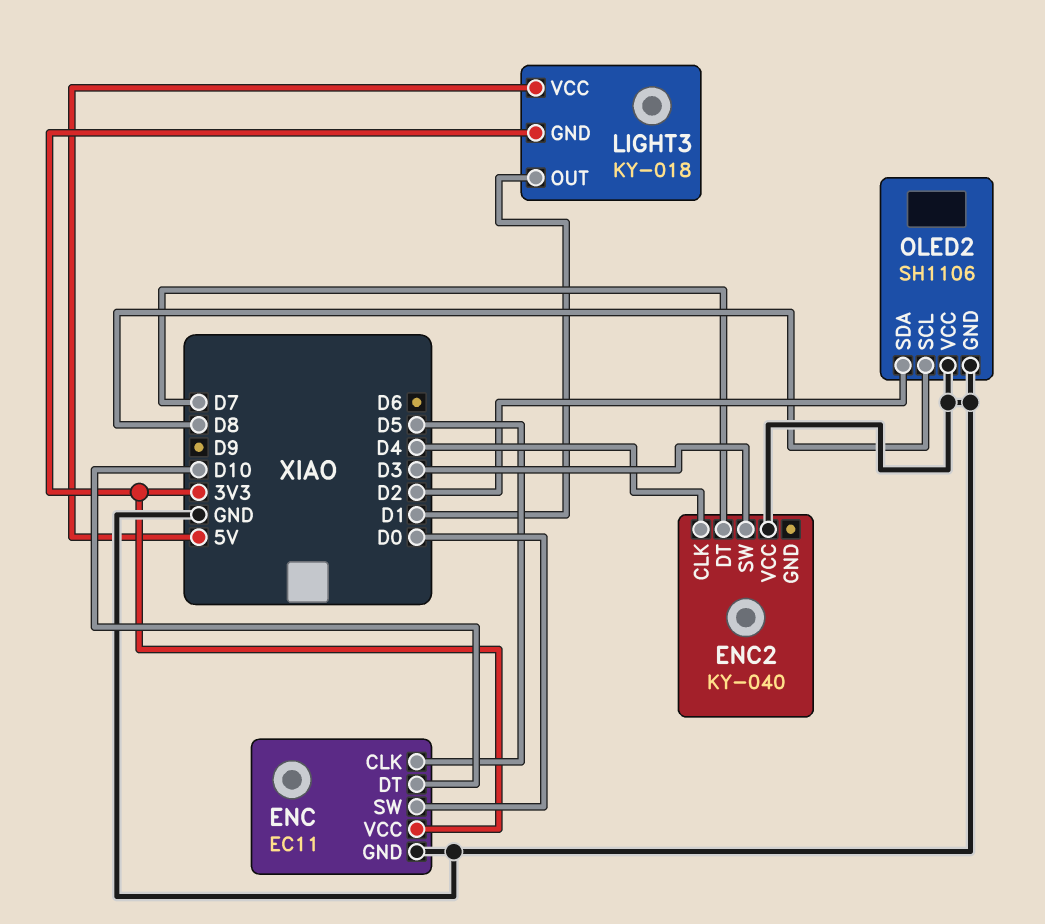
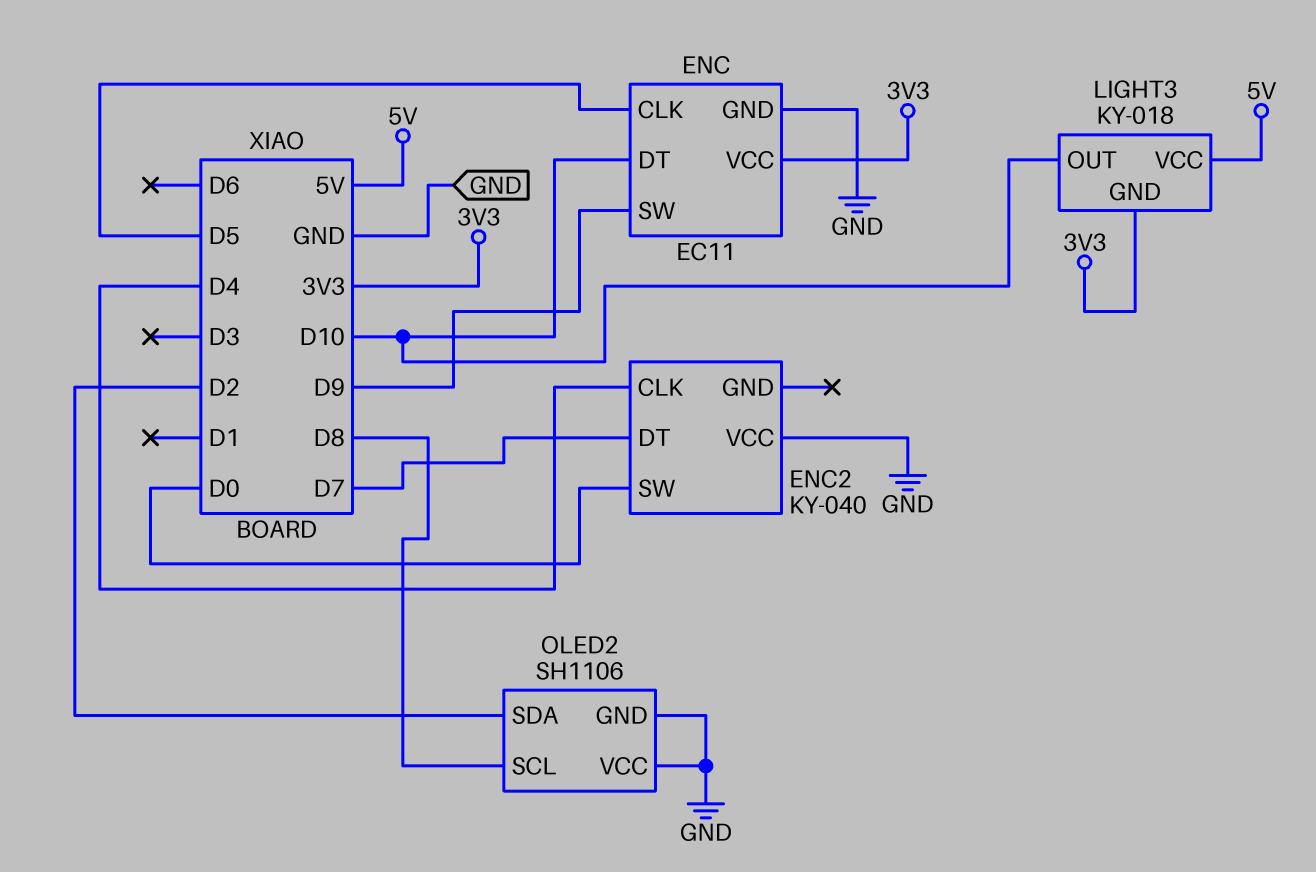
ENC pin SW: D0 -> D9
ENC2 pin SW: D3 -> D0
LIGHT3 pin OUT: D1 -> D10

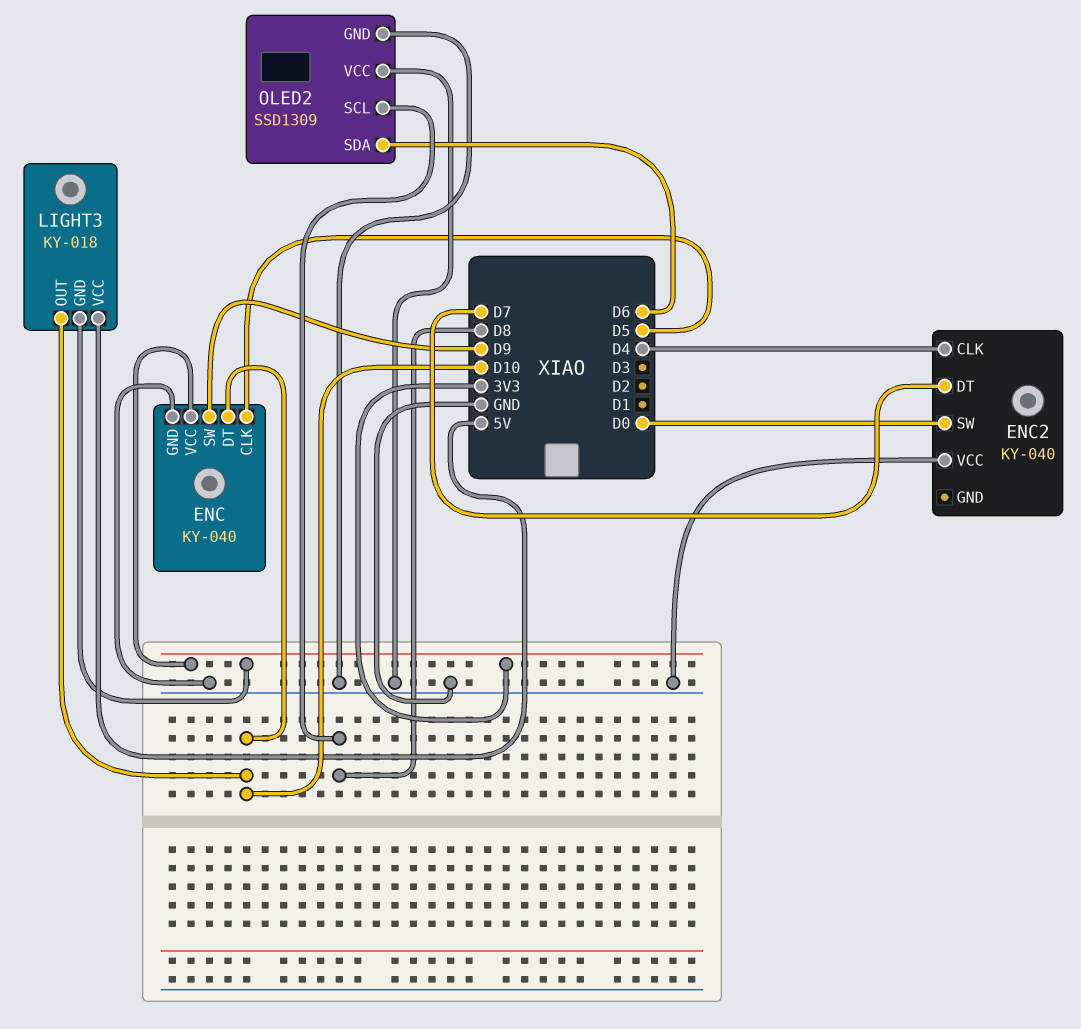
ENC: EC11 -> KY-040
OLED2: SH1106 -> SSD1309
OLED2 pin SDA: D2 -> D6

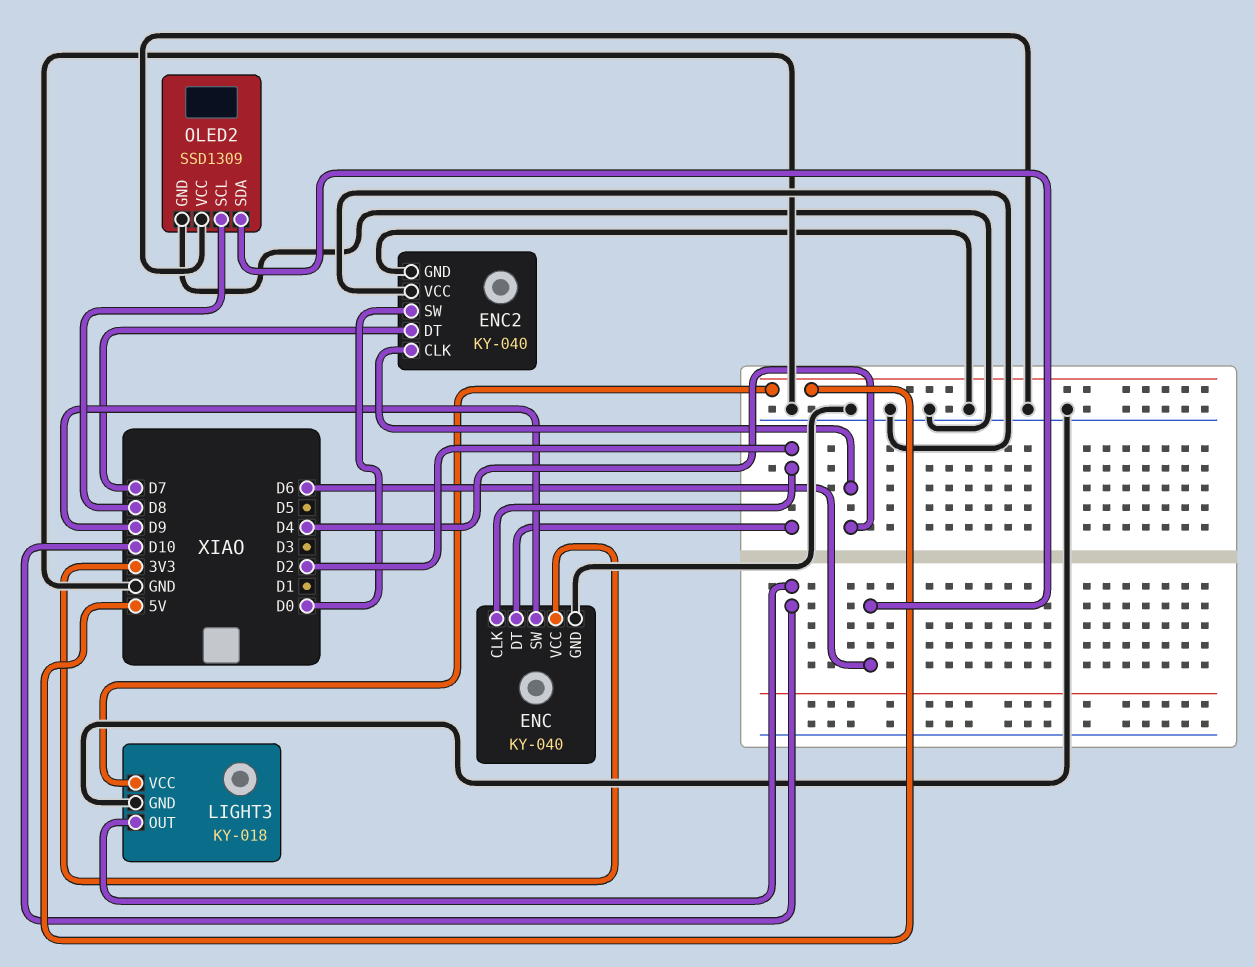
ENC pin CLK: D5 -> D2
ENC pin DT: D10 -> D2
ENC2 pin GND: none -> GND
LIGHT3 pin GND: 3V3 -> GND

